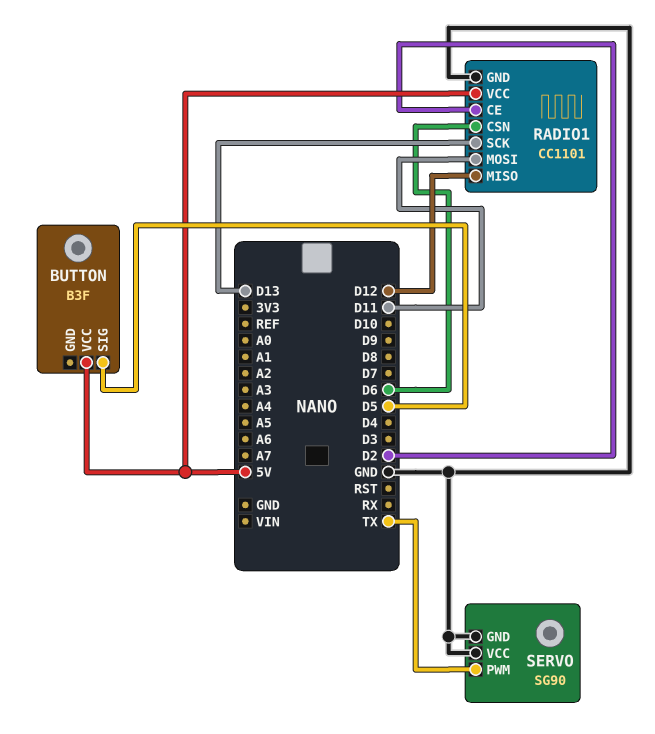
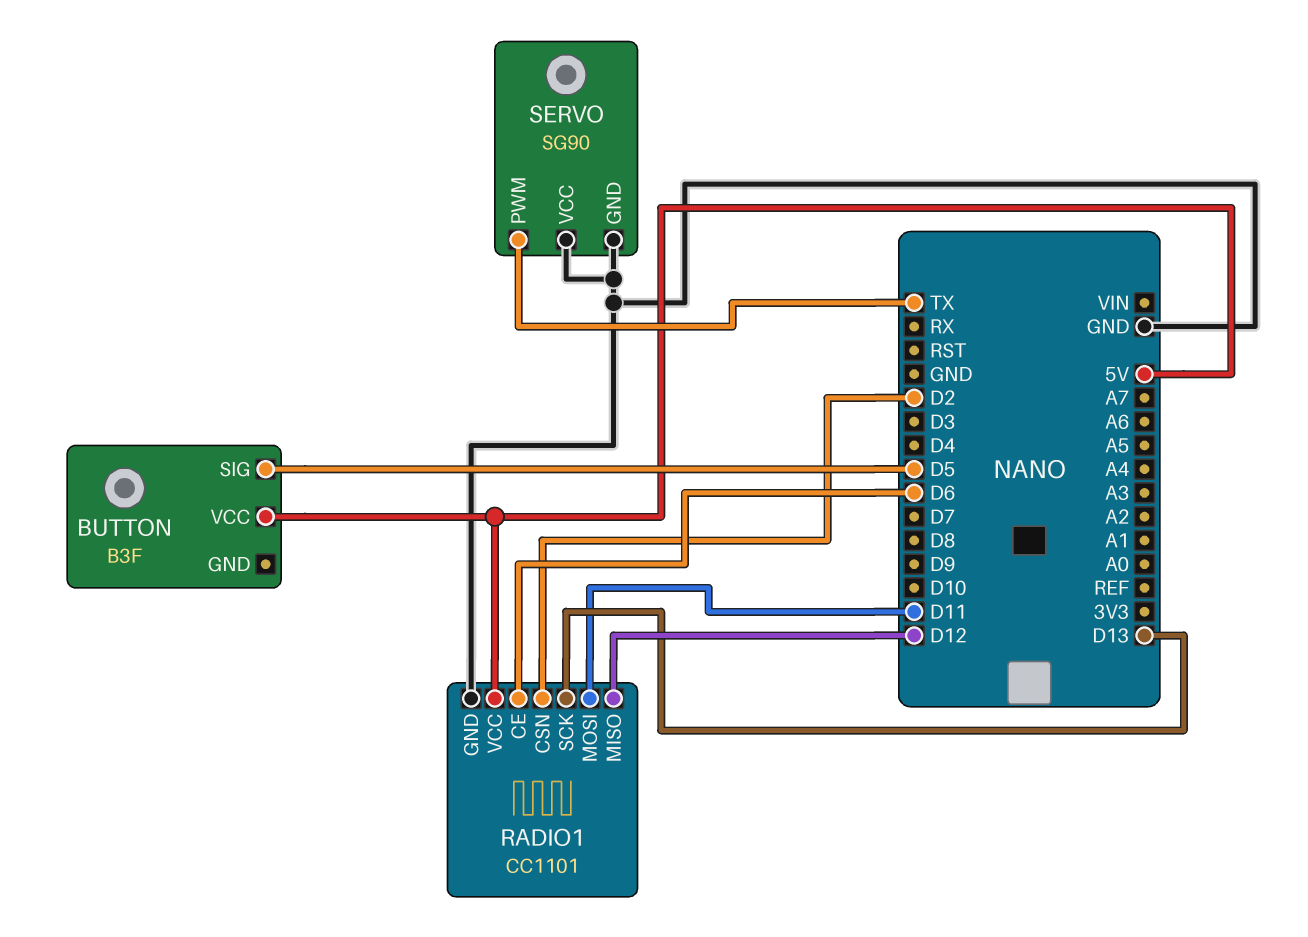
RADIO1 pin CE: D2 -> D6
RADIO1 pin CSN: D6 -> D2

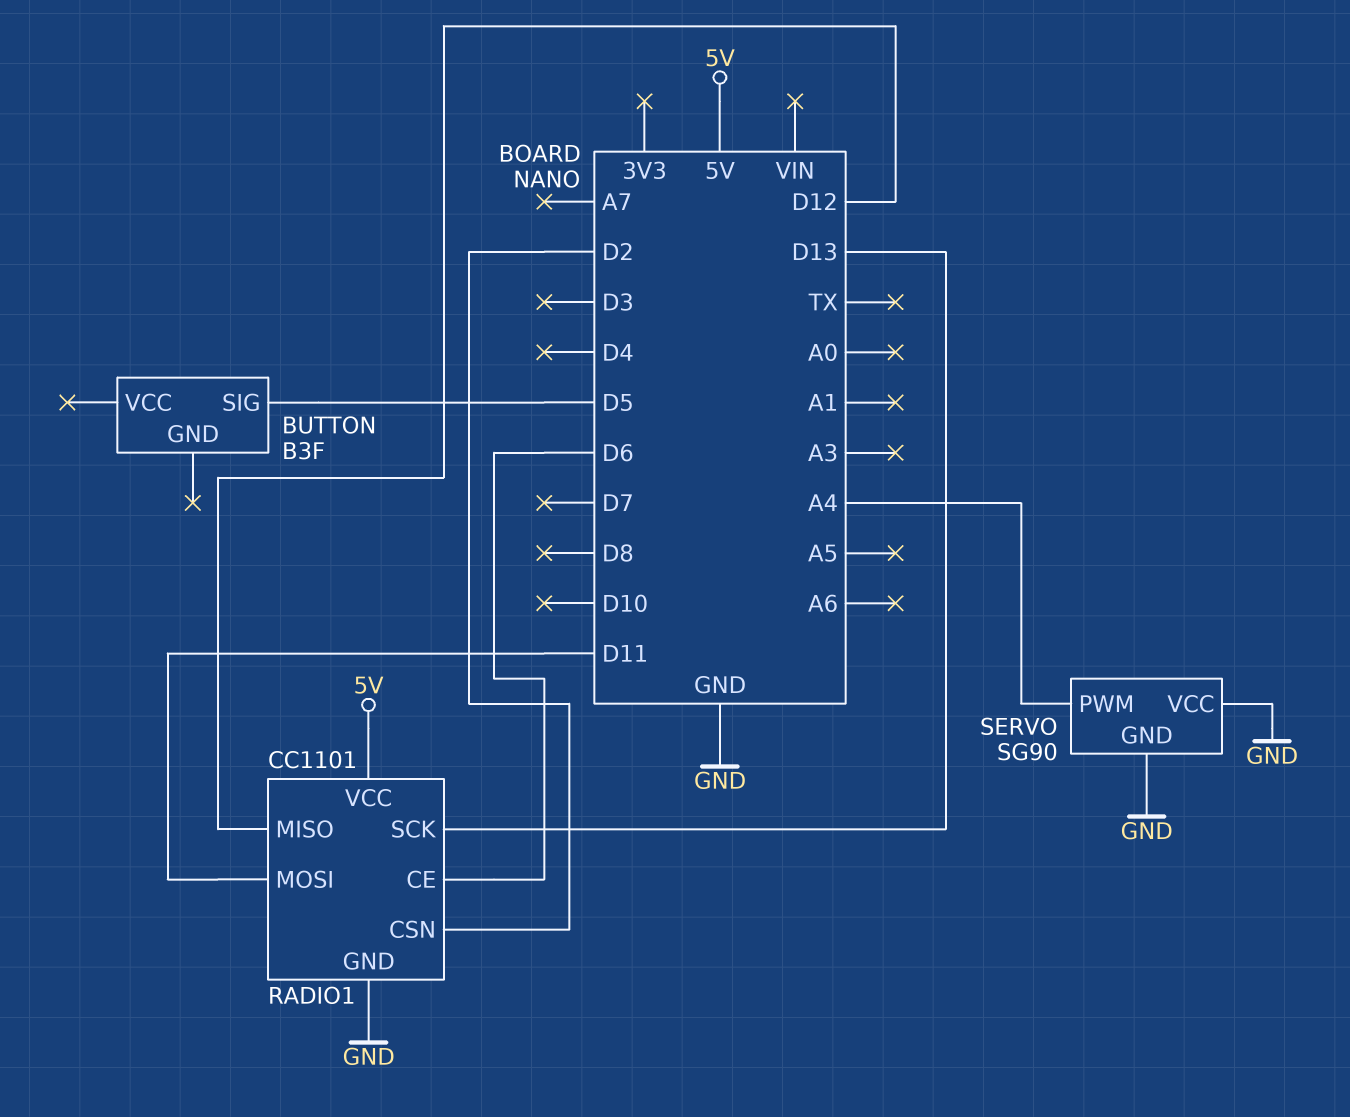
BUTTON pin VCC: 5V -> none
SERVO pin PWM: TX -> A4

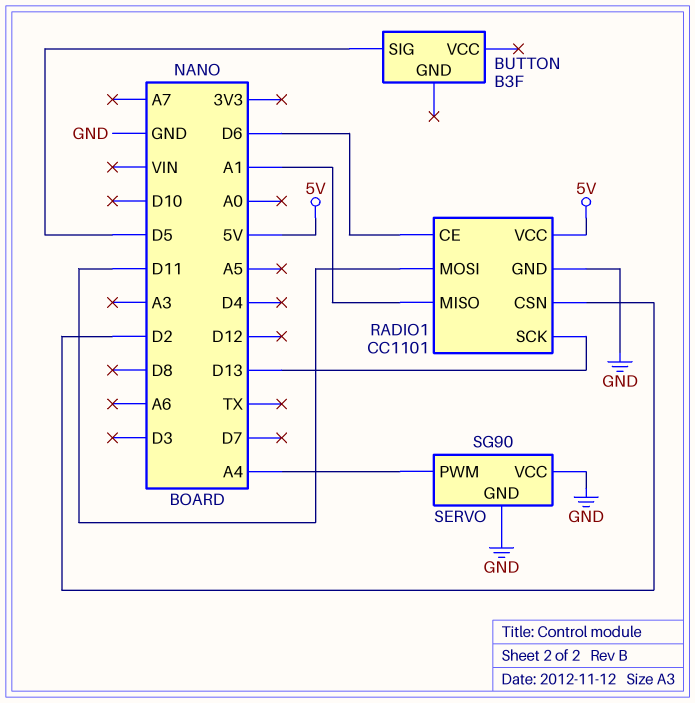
RADIO1 pin MISO: D12 -> A1

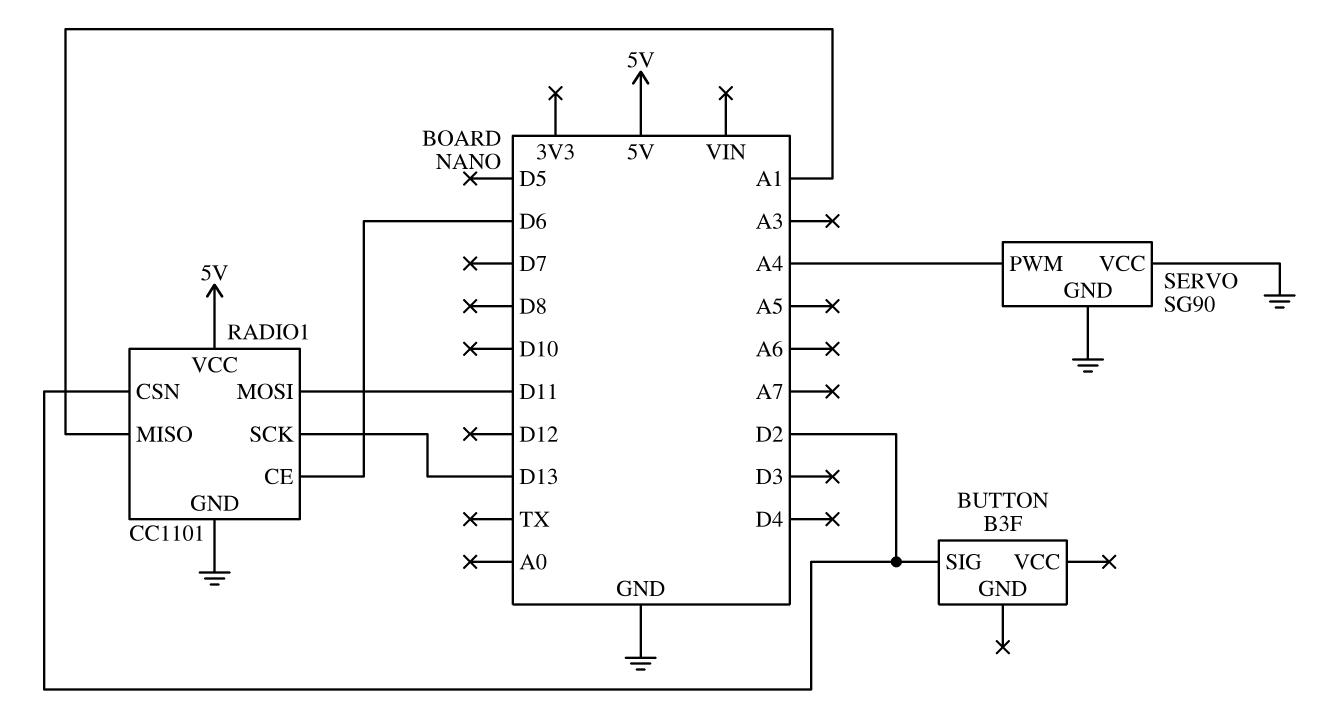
BUTTON pin SIG: D5 -> D2

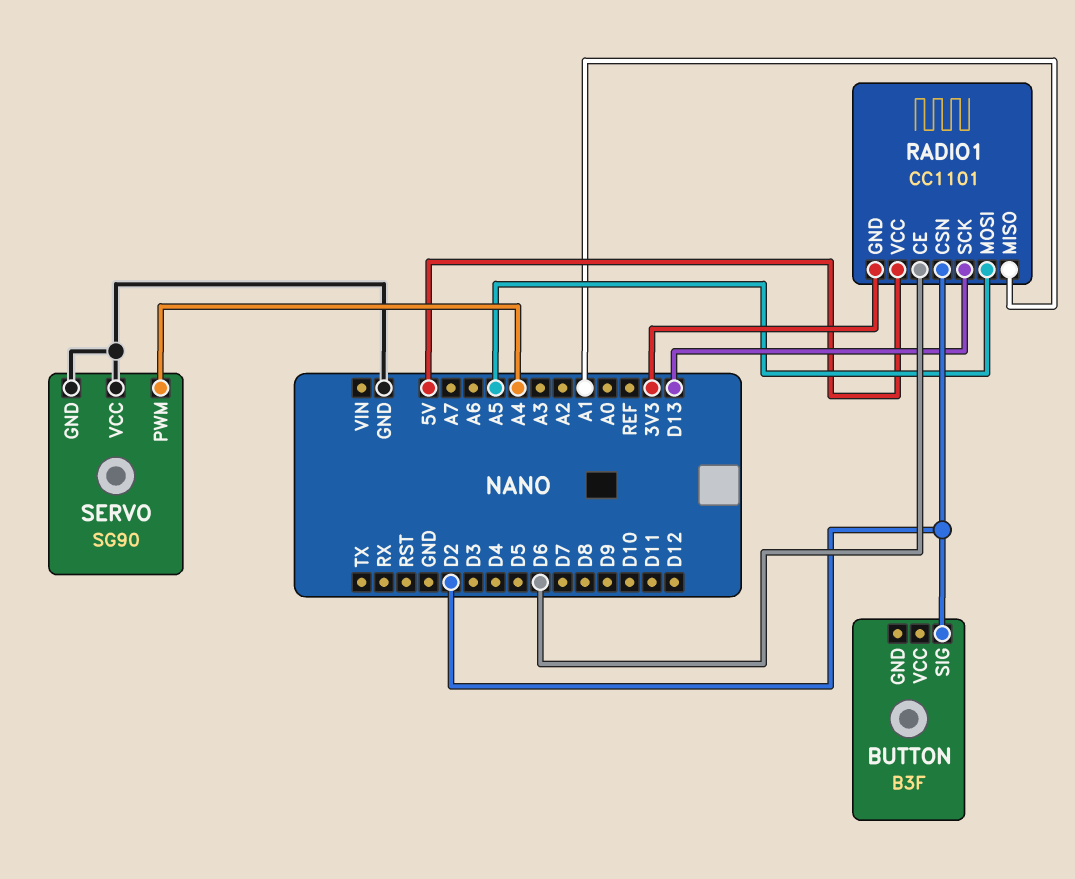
RADIO1 pin GND: GND -> 3V3
RADIO1 pin MOSI: D11 -> A5

